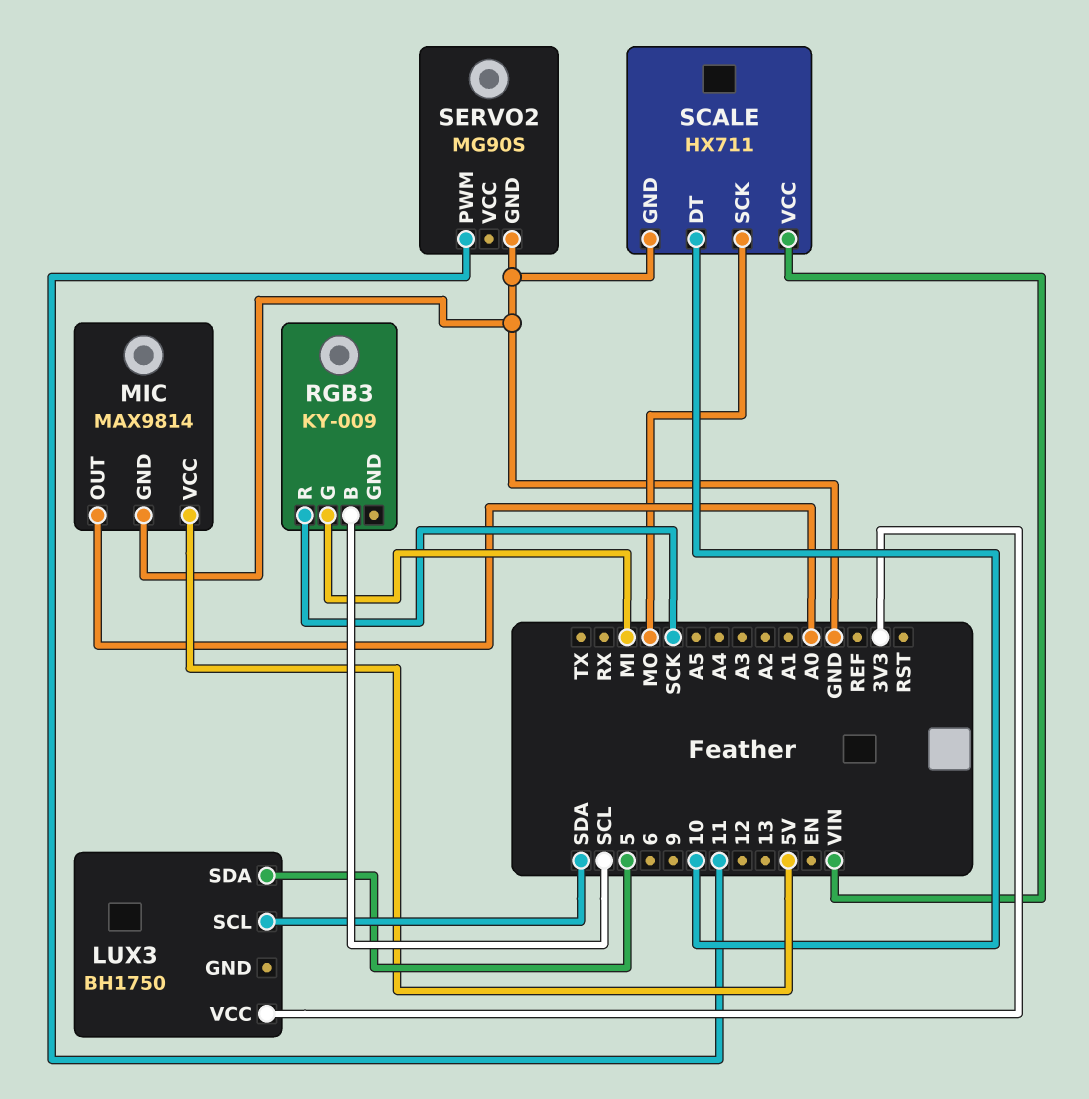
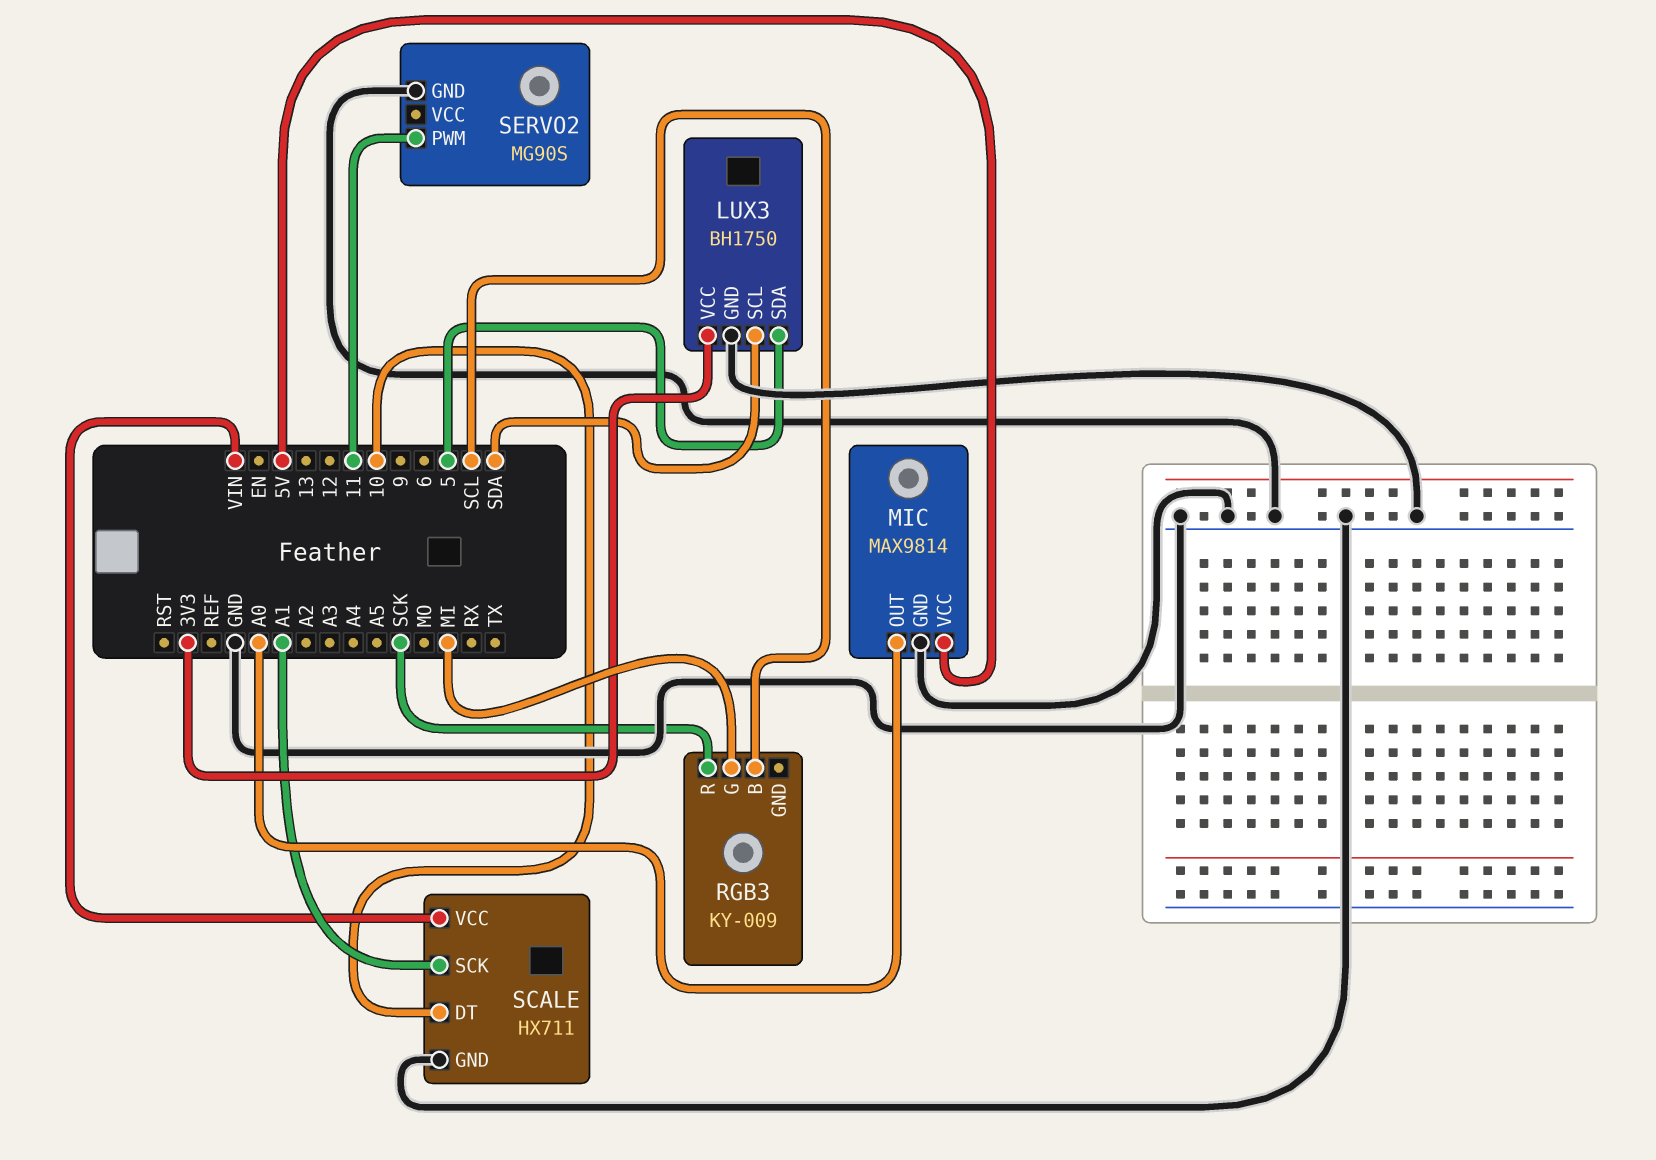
LUX3 pin GND: none -> GND
SCALE pin SCK: MO -> A1

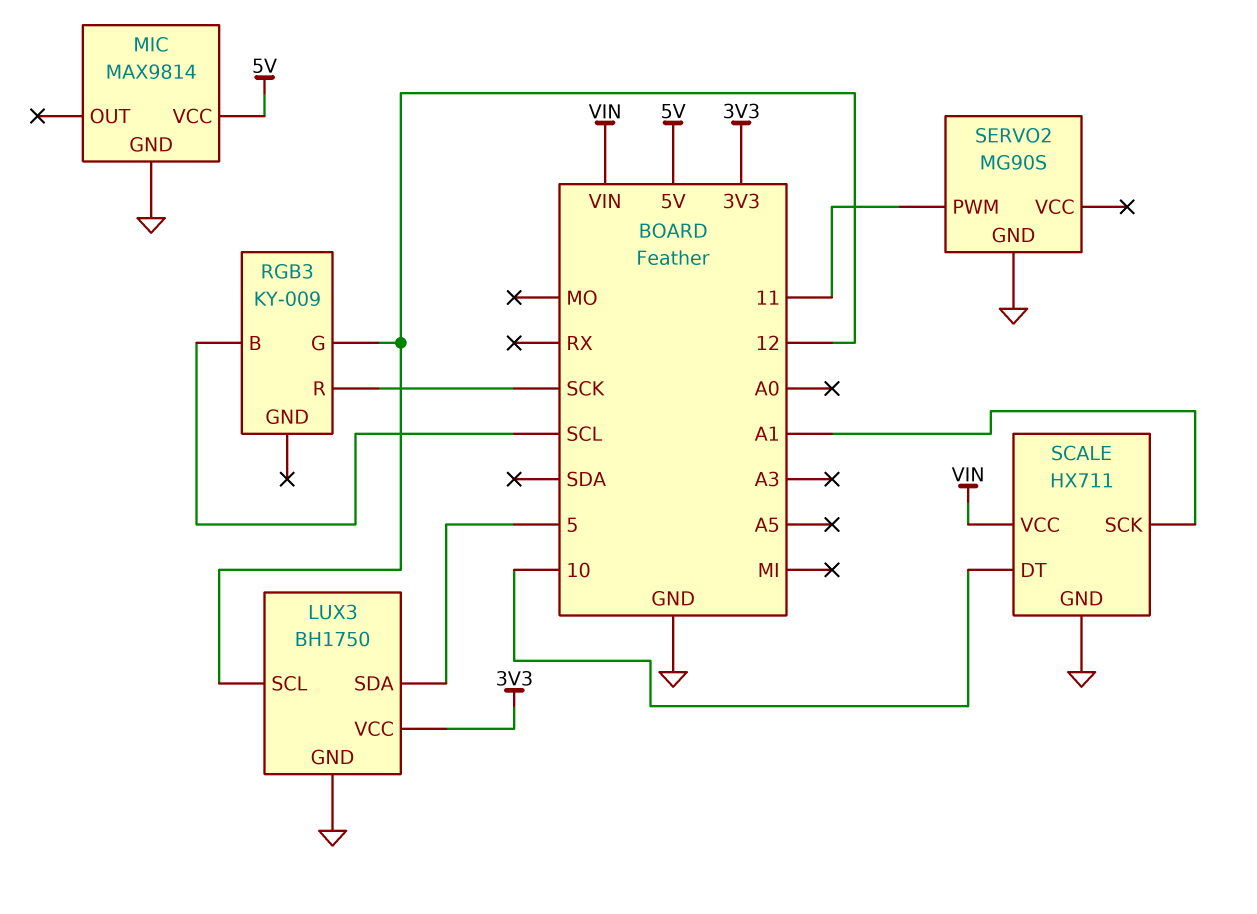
LUX3 pin SCL: SDA -> 12
MIC pin OUT: A0 -> none
RGB3 pin G: MI -> 12

